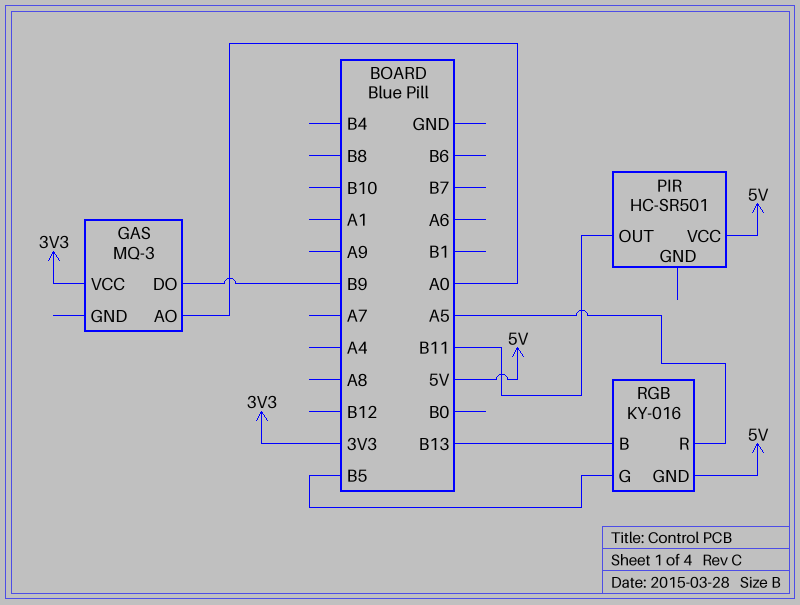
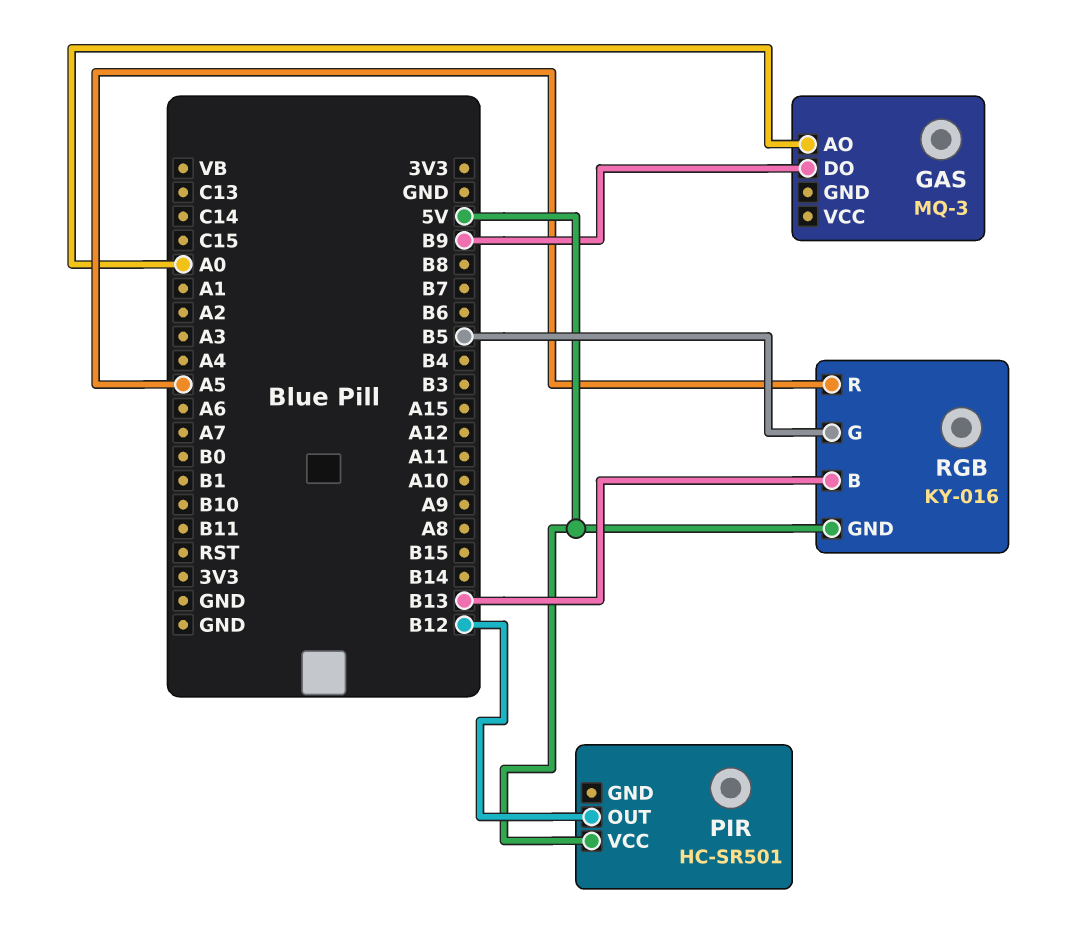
GAS pin VCC: 3V3 -> none
PIR pin OUT: B11 -> B12

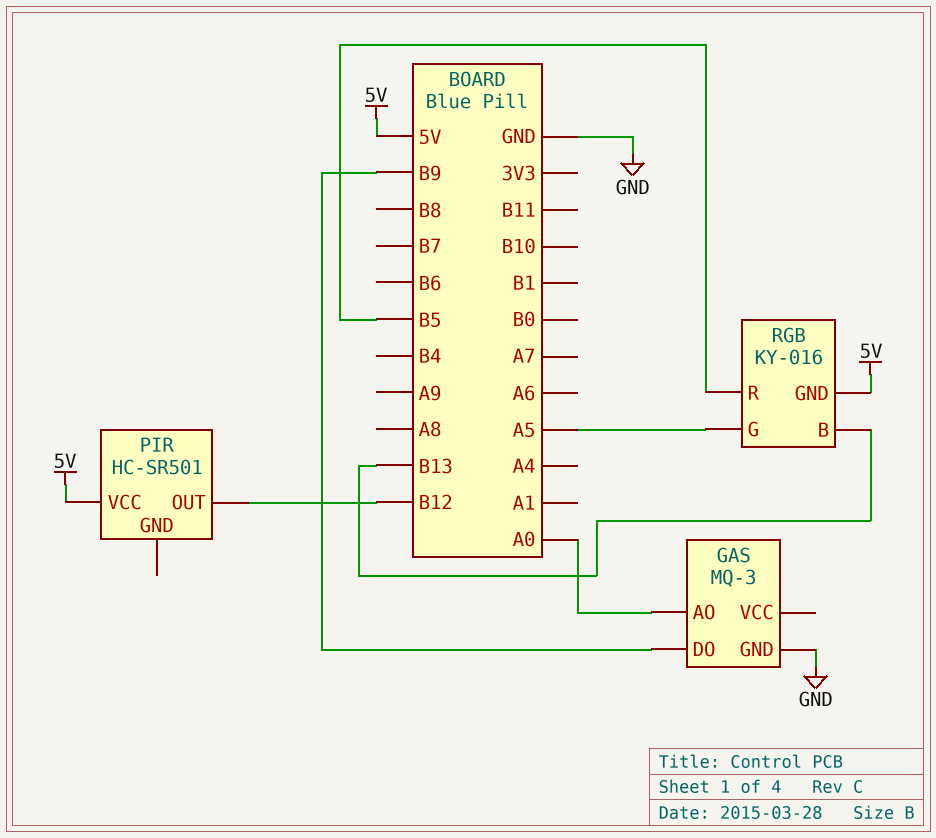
GAS pin GND: none -> GND
RGB pin G: B5 -> A5
RGB pin R: A5 -> B5

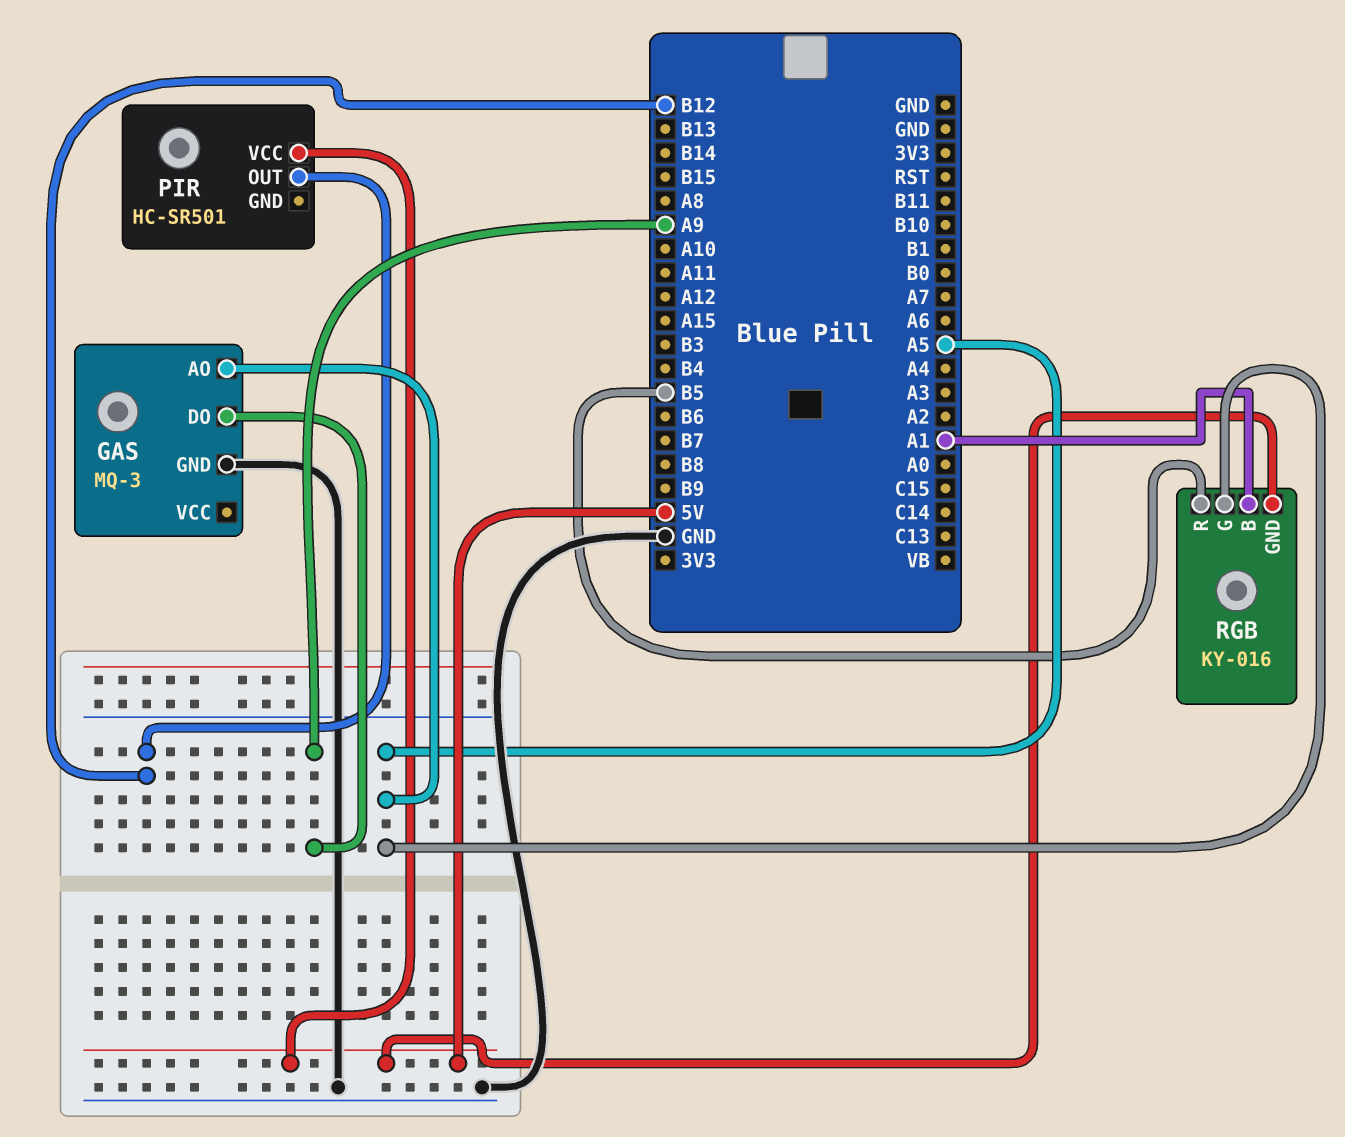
GAS pin AO: A0 -> A5
GAS pin DO: B9 -> A9
RGB pin B: B13 -> A1

